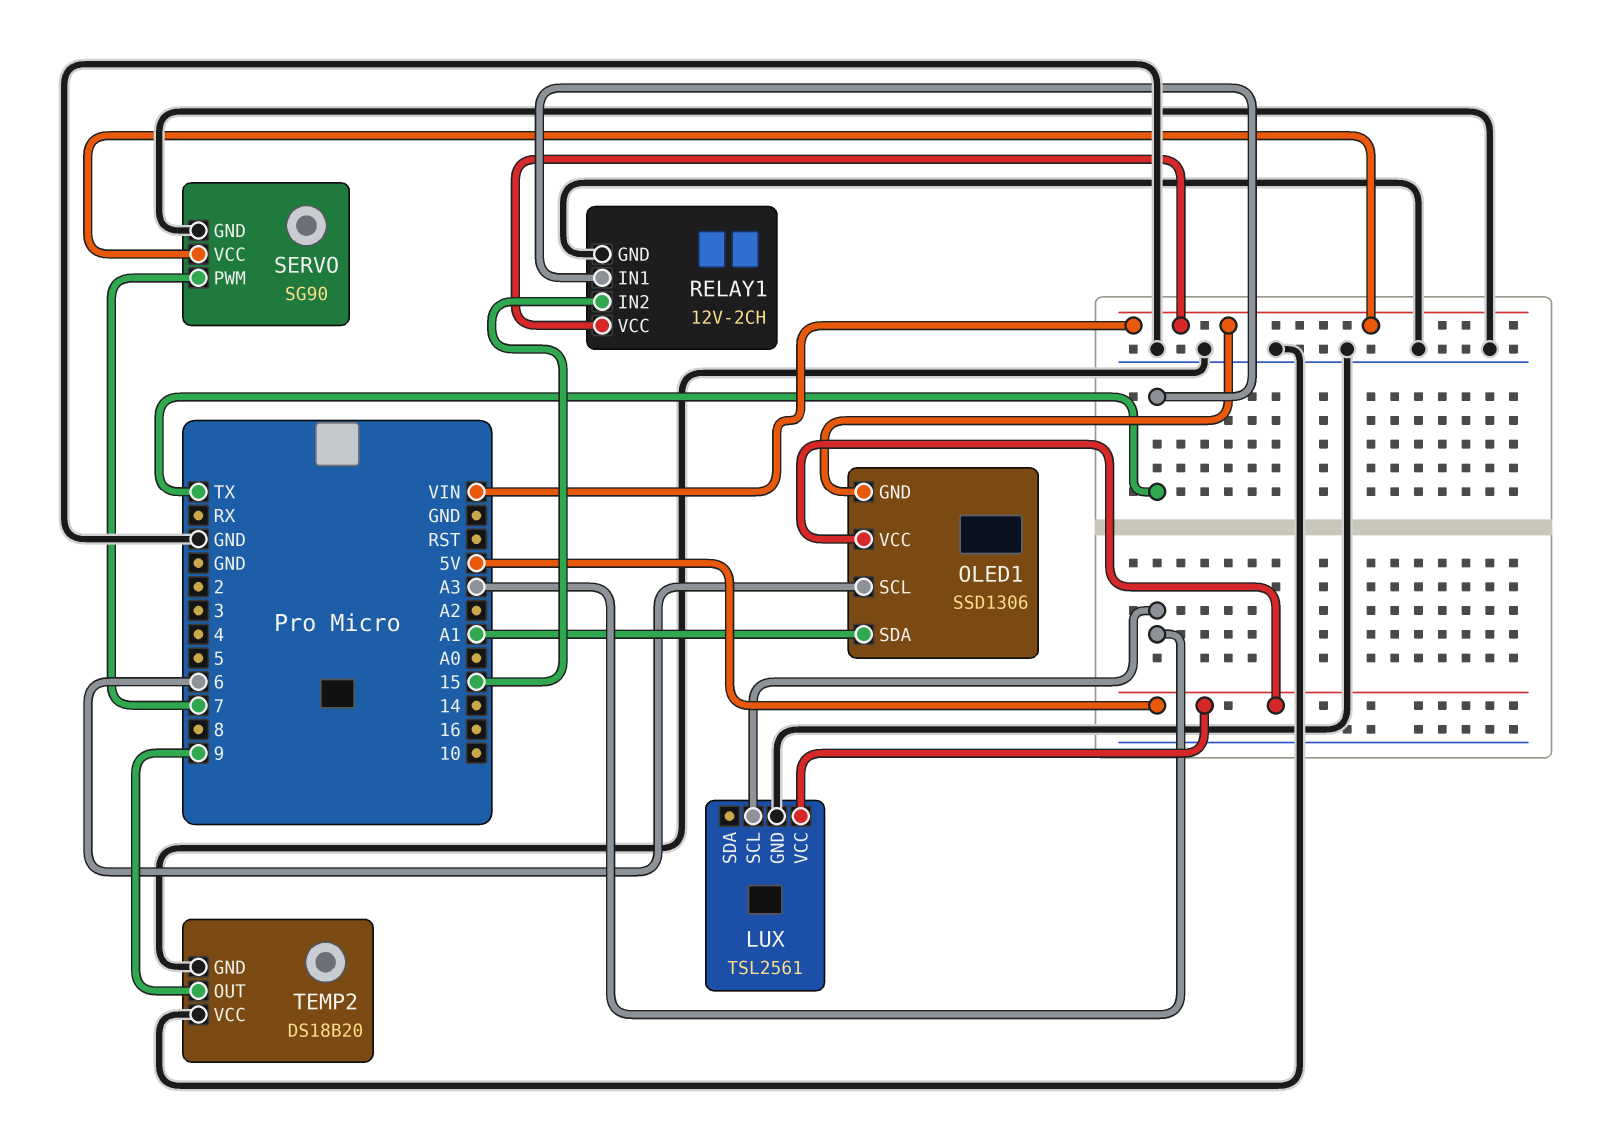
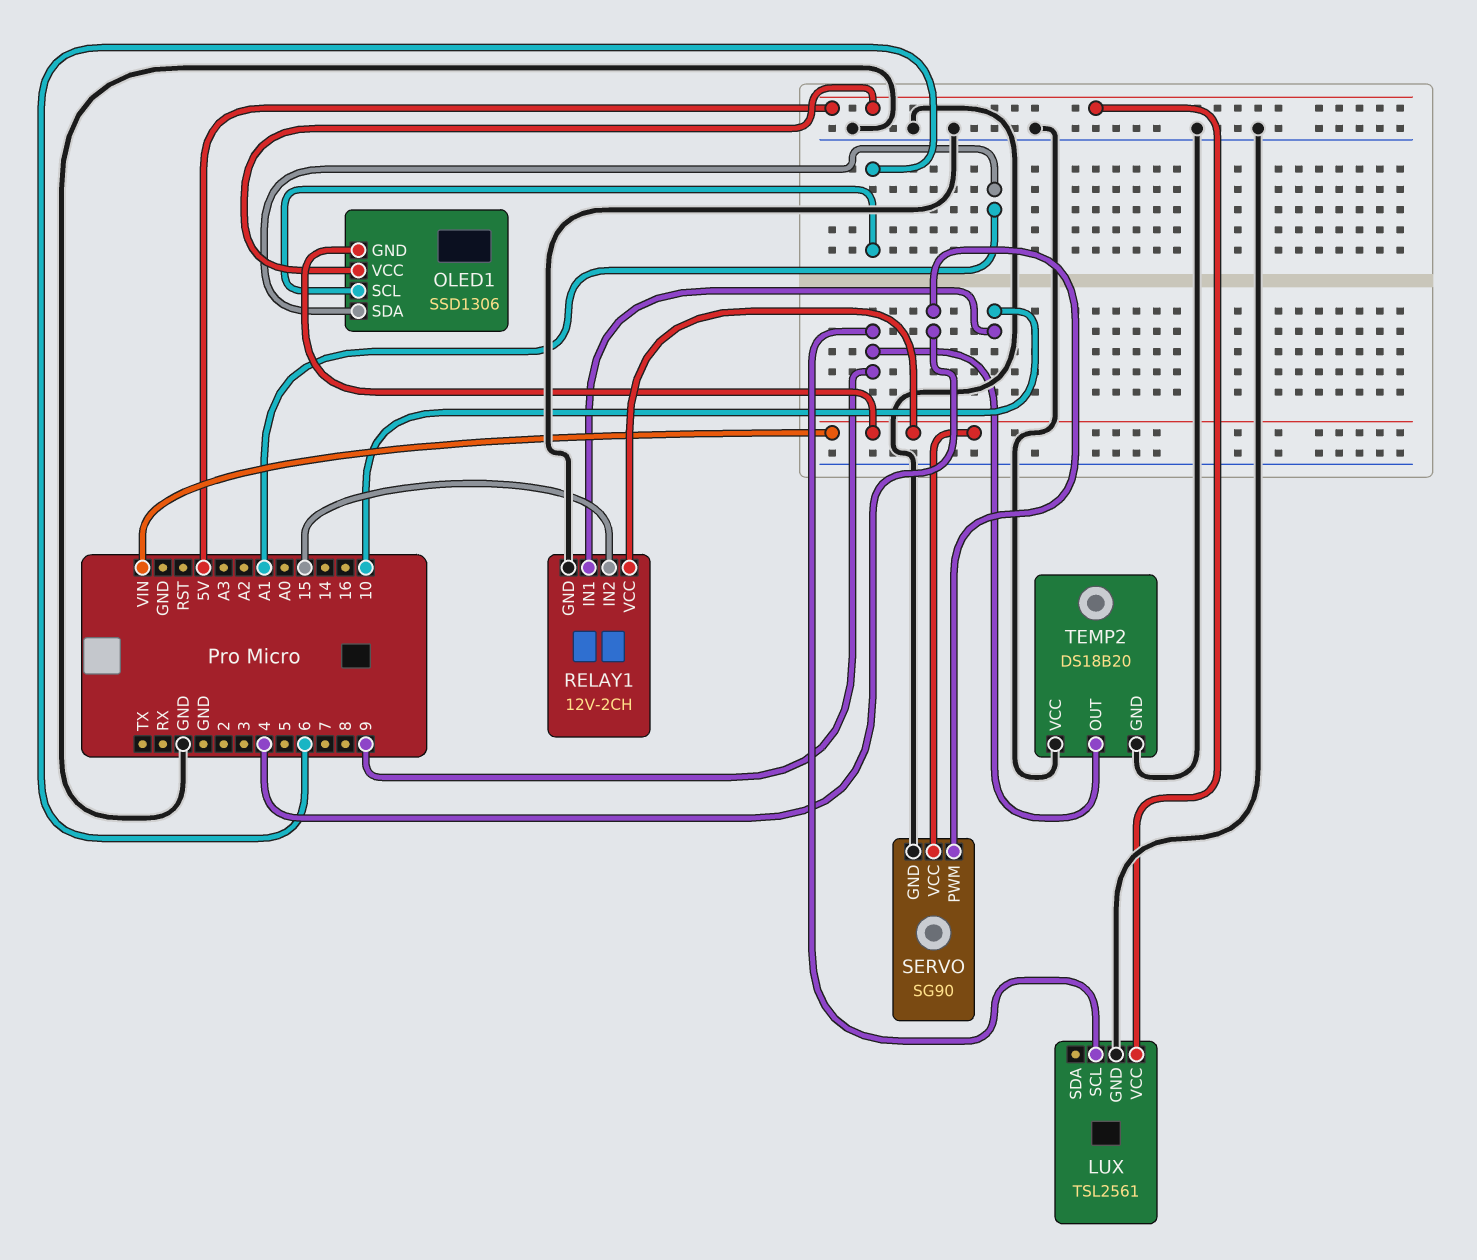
LUX pin SCL: A3 -> 9
RELAY1 pin IN1: TX -> 10
SERVO pin PWM: 7 -> 4

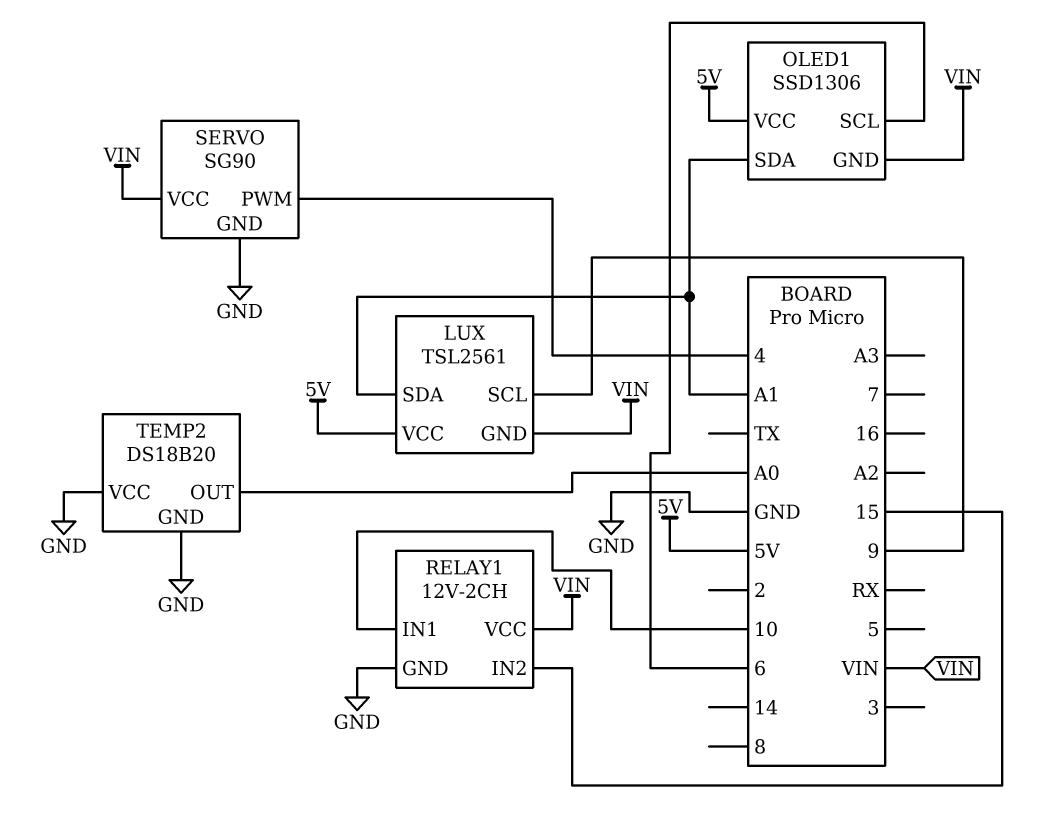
LUX pin GND: GND -> VIN
LUX pin SDA: none -> A1
TEMP2 pin OUT: 9 -> A0

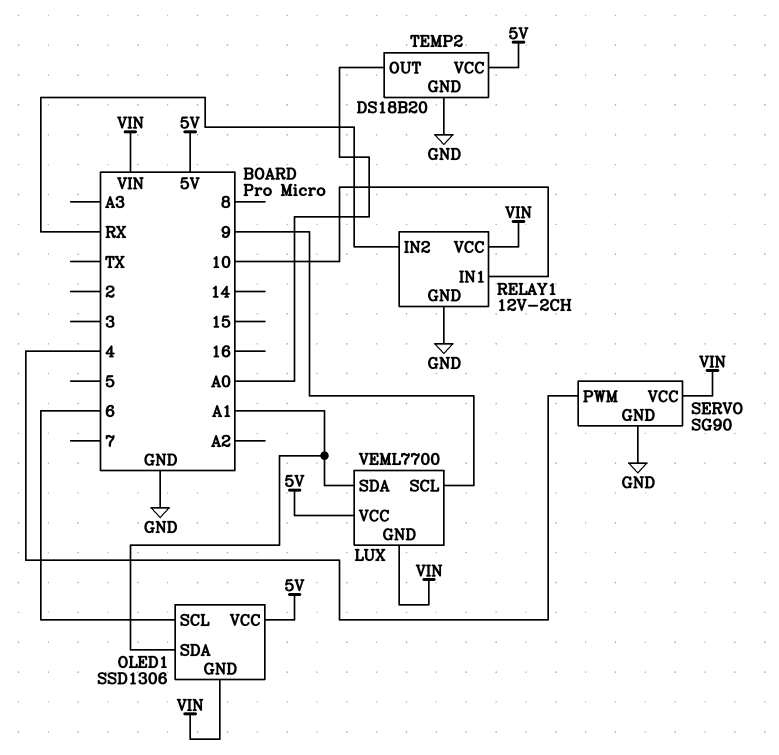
LUX: TSL2561 -> VEML7700
RELAY1 pin IN2: 15 -> RX
TEMP2 pin VCC: GND -> 5V

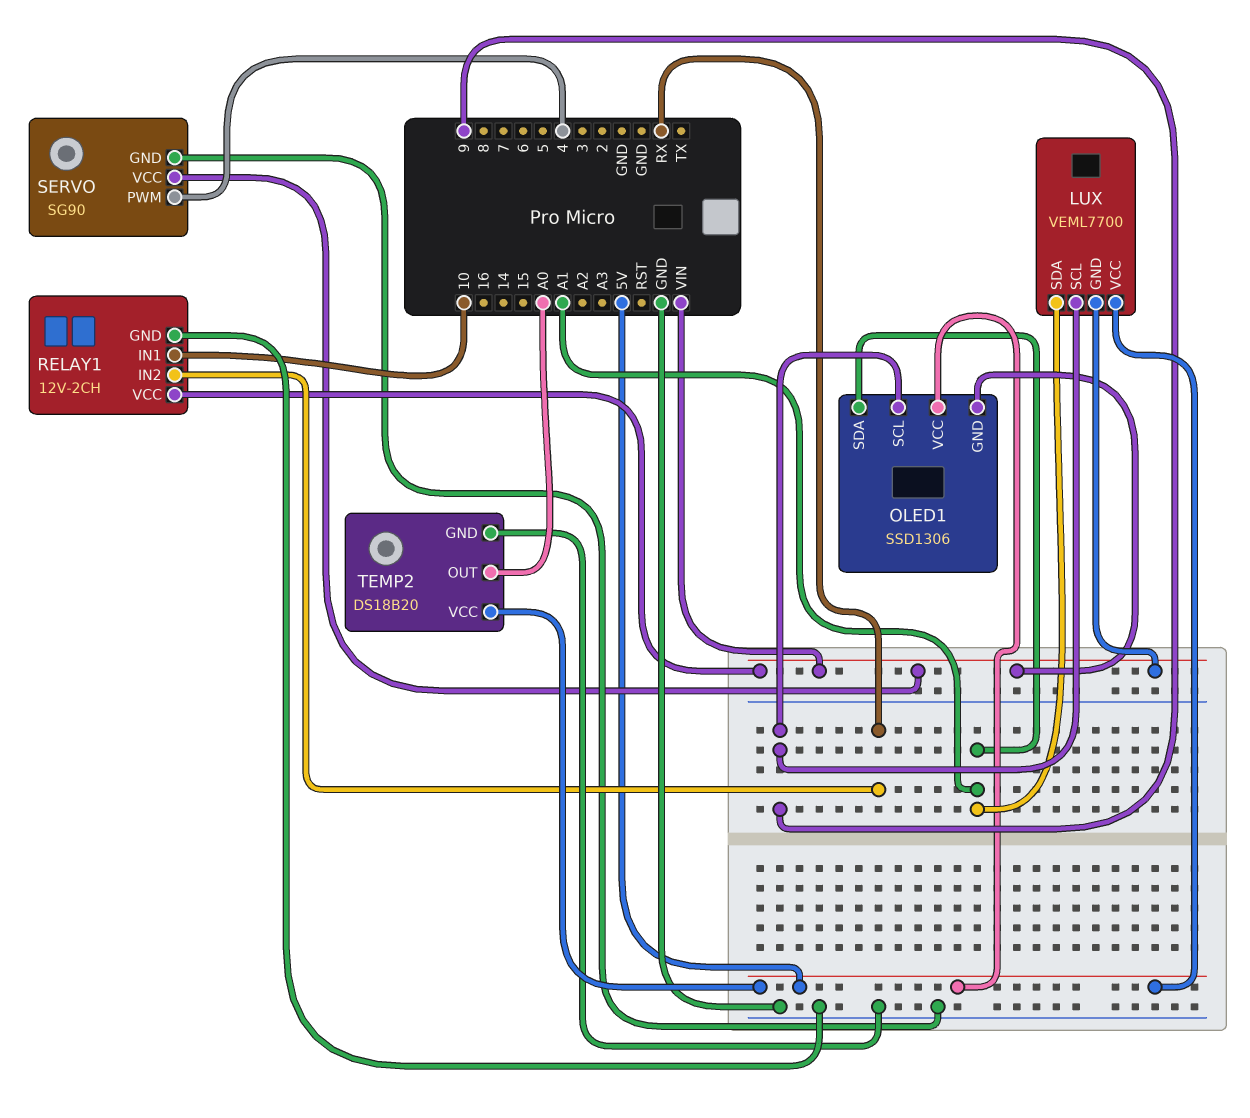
OLED1 pin SCL: 6 -> 9

